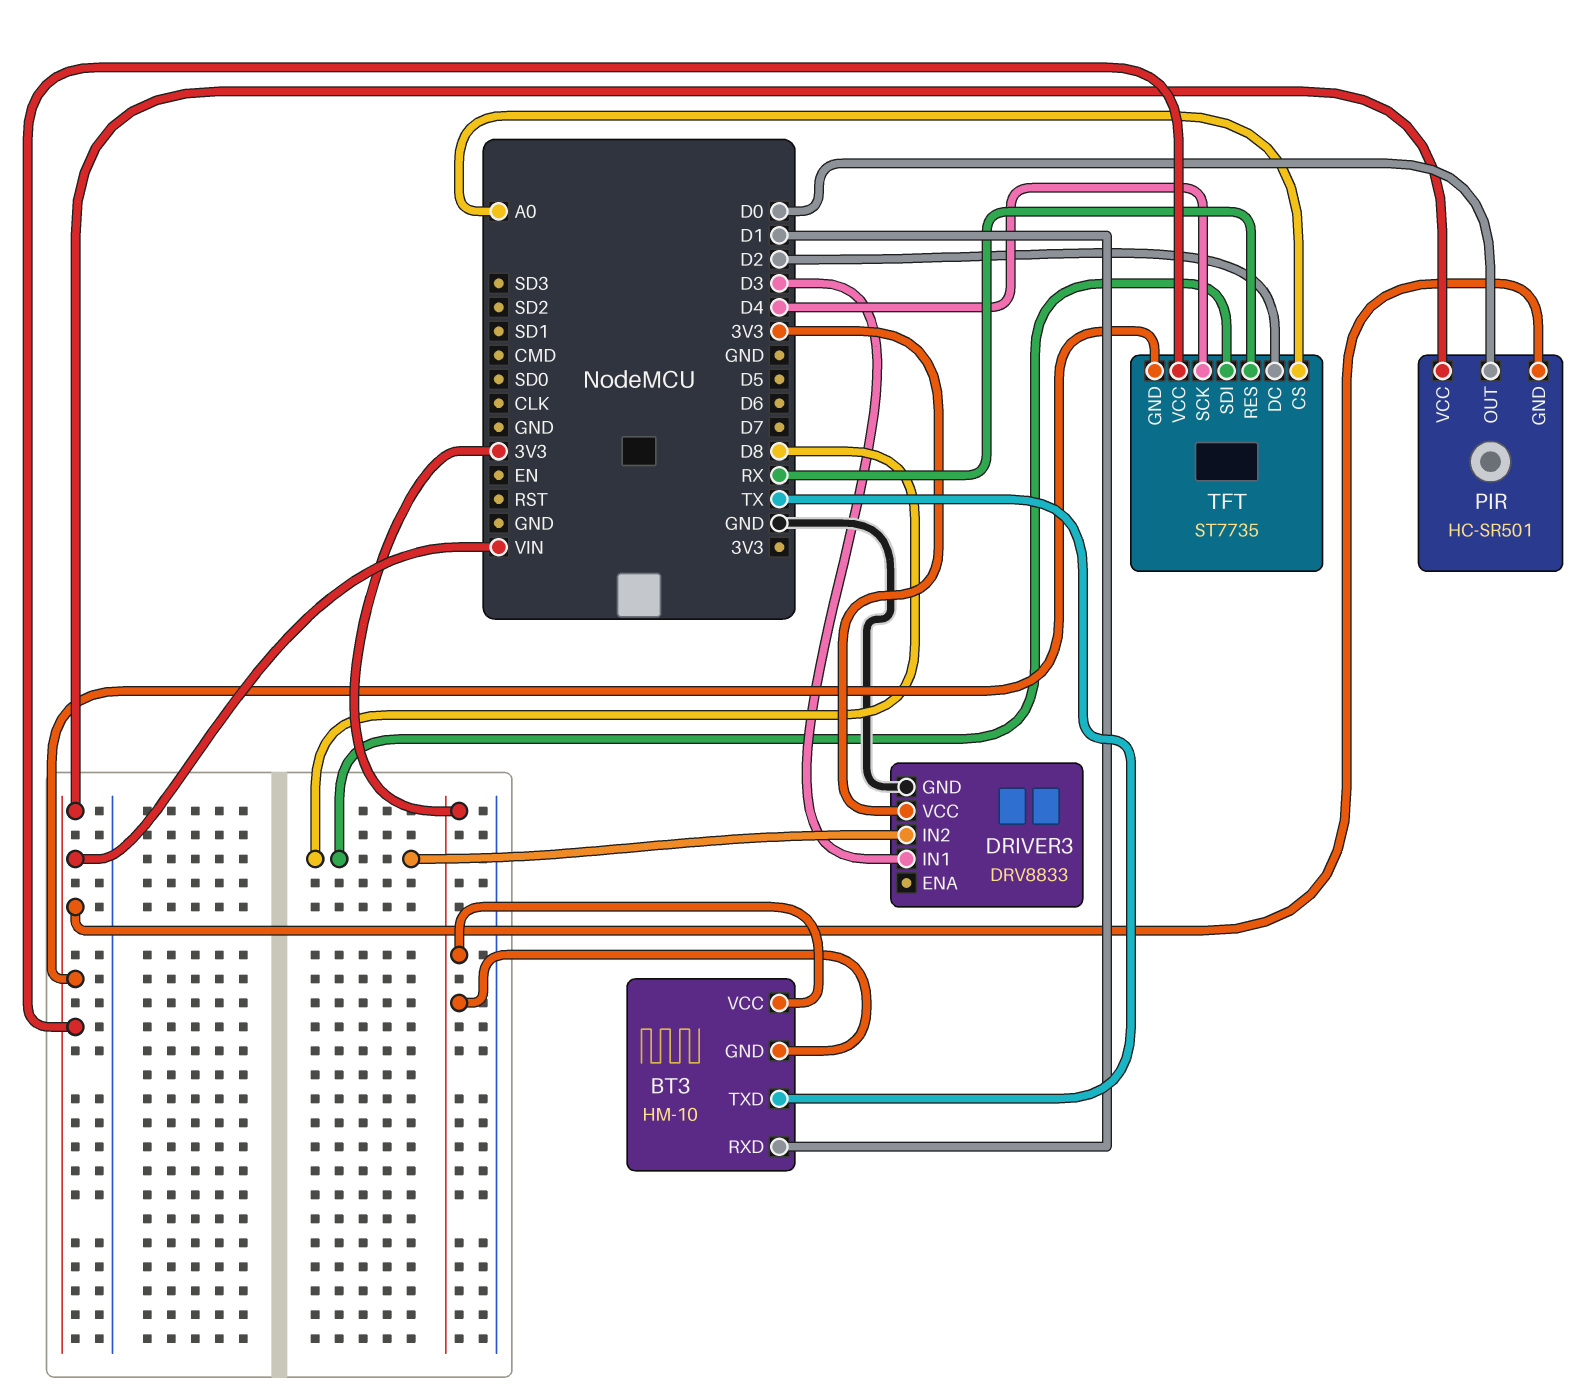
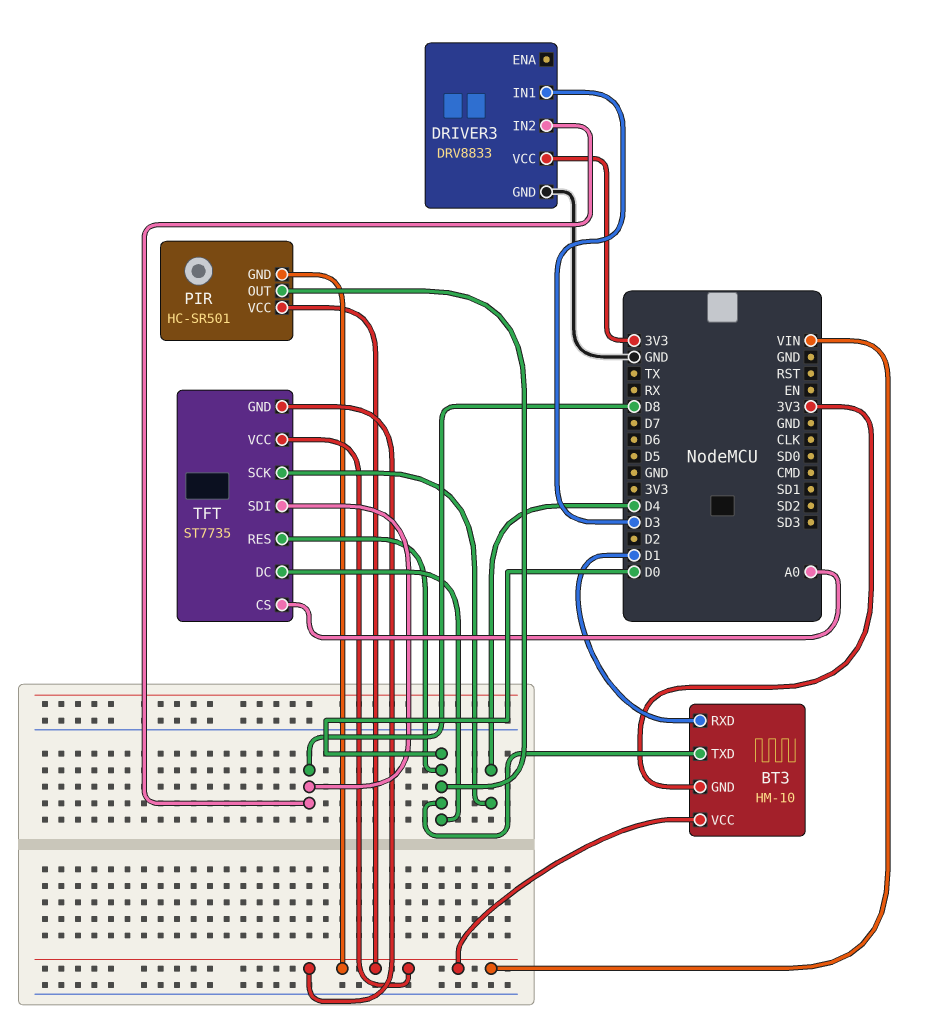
BT3 pin TXD: TX -> D0
BT3 pin VCC: 3V3 -> VIN
TFT pin DC: D2 -> D0
TFT pin RES: RX -> D0

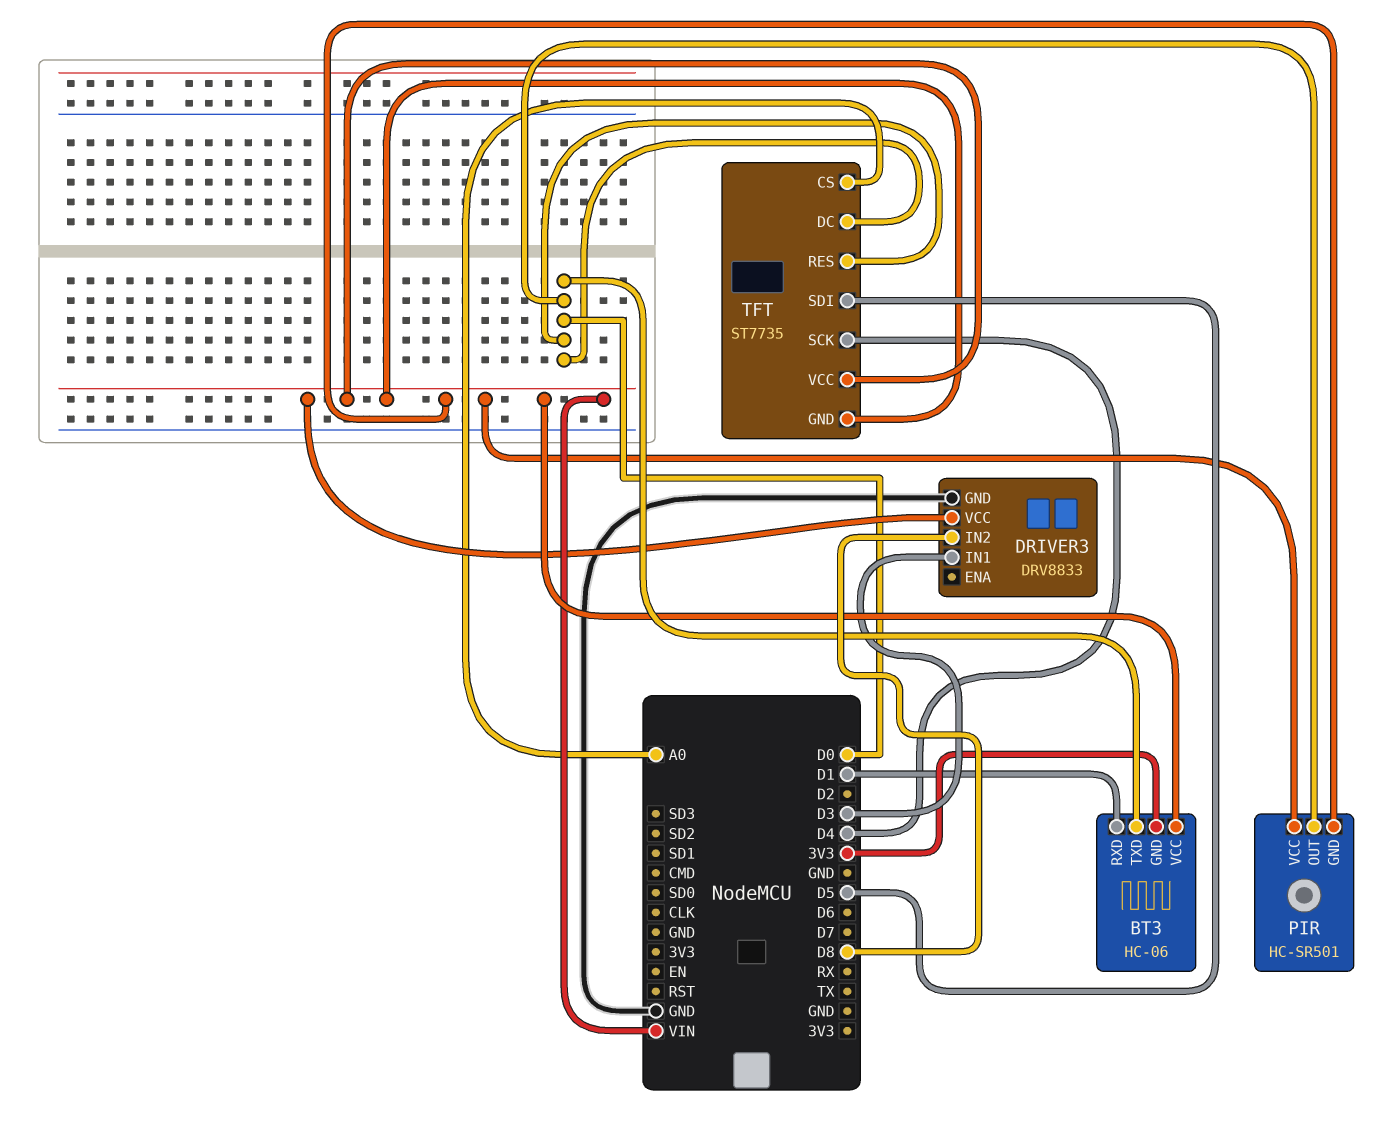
BT3: HM-10 -> HC-06
DRIVER3 pin VCC: 3V3 -> VIN
TFT pin SDI: D8 -> D5

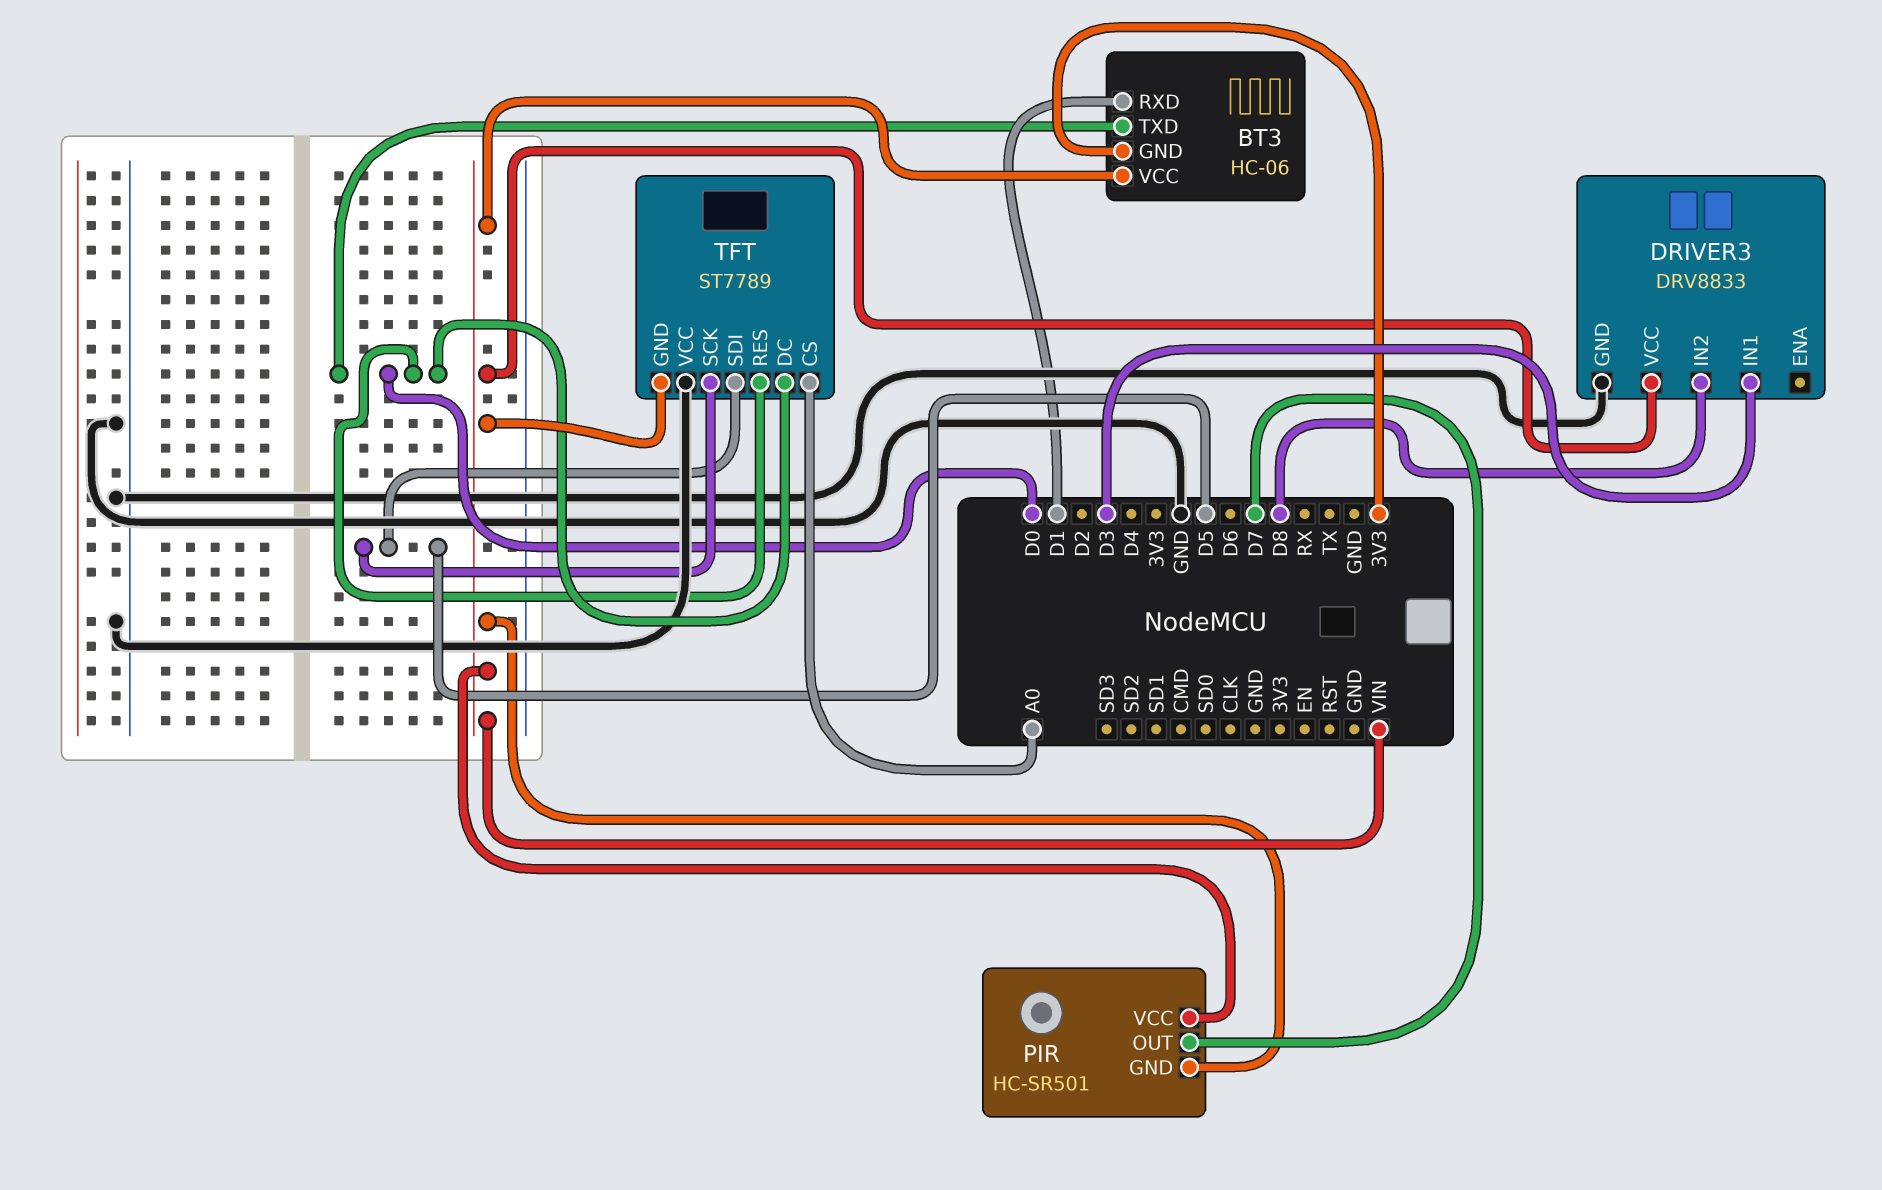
PIR pin OUT: D0 -> D7
TFT: ST7735 -> ST7789
TFT pin SCK: D4 -> D5
TFT pin VCC: VIN -> GND

